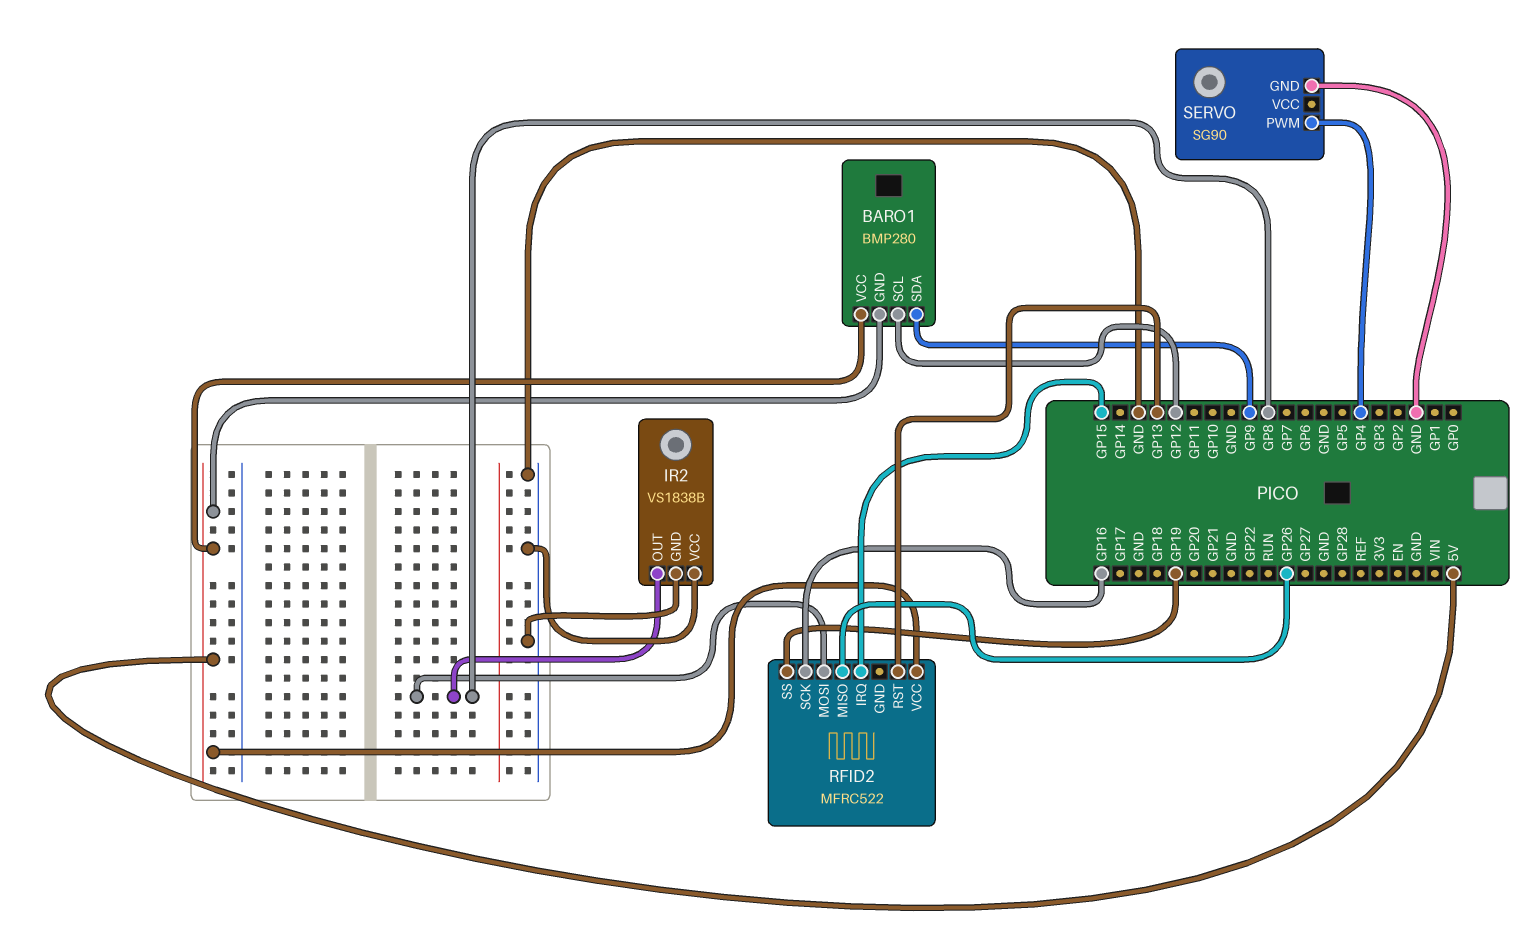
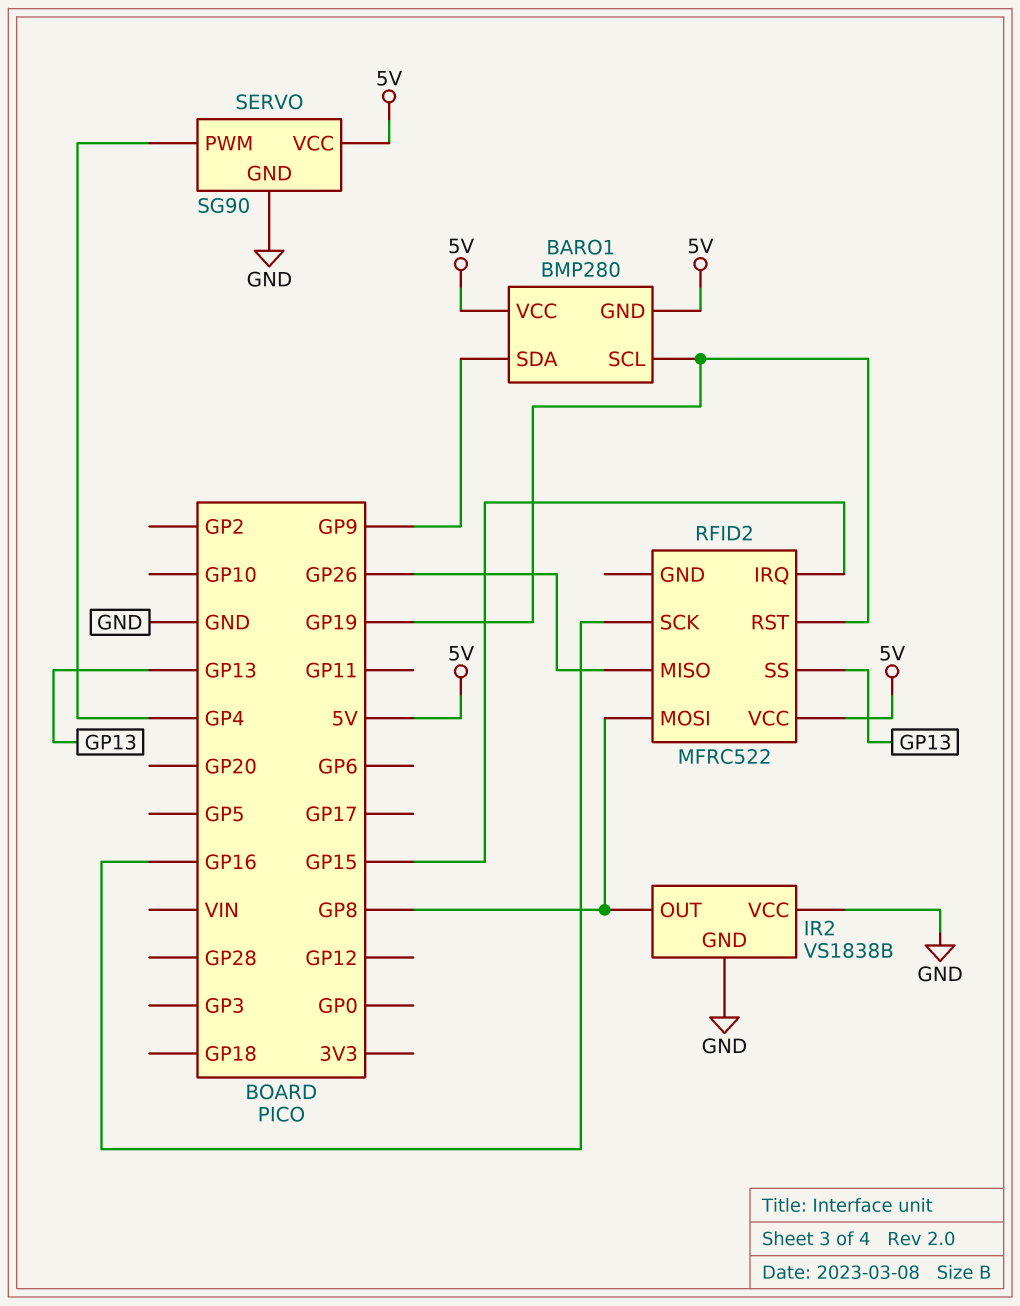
BARO1 pin SCL: GP12 -> GP19
RFID2 pin RST: GP13 -> GP19
RFID2 pin SS: GP19 -> GP13
SERVO pin VCC: none -> 5V

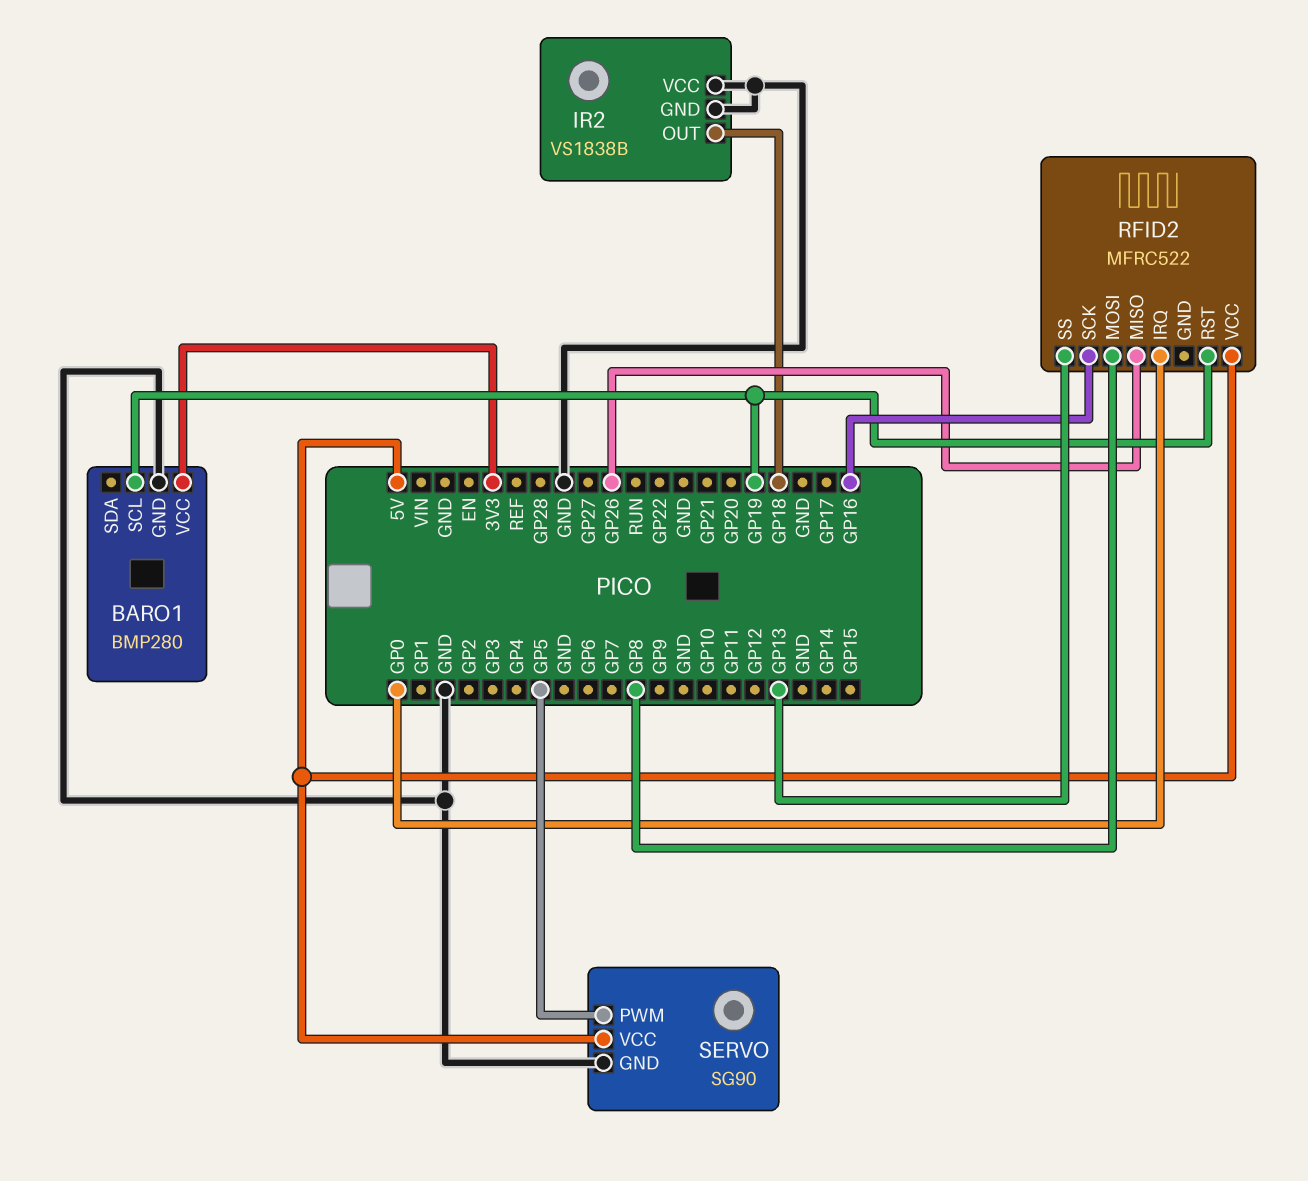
BARO1 pin GND: 5V -> GND
BARO1 pin SDA: GP9 -> none
BARO1 pin VCC: 5V -> 3V3
IR2 pin OUT: GP8 -> GP18
RFID2 pin IRQ: GP15 -> GP0
SERVO pin PWM: GP4 -> GP5

